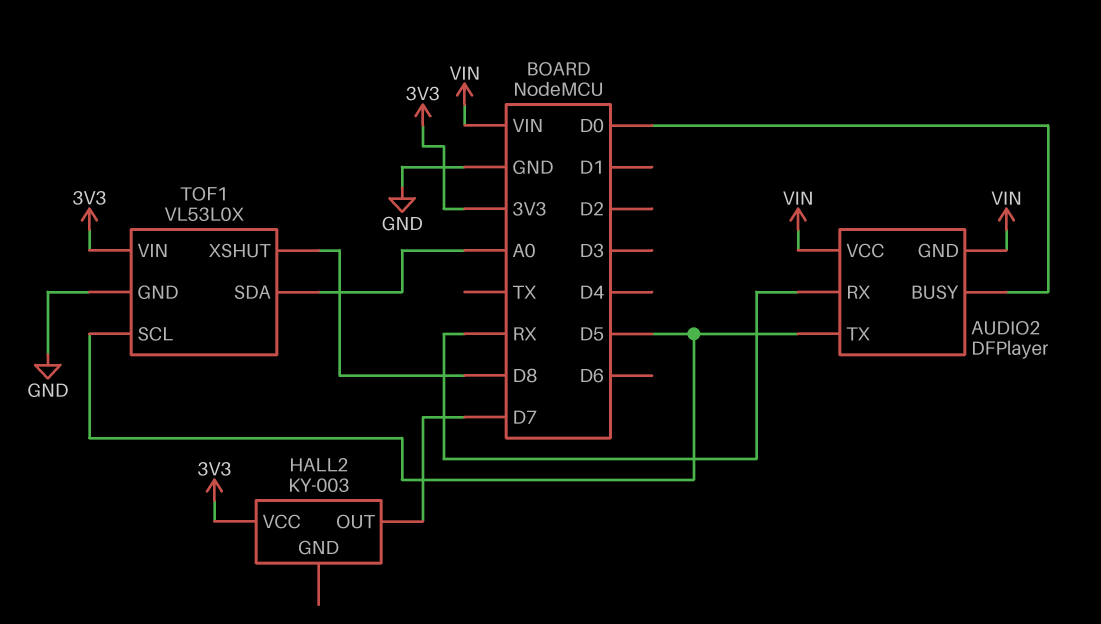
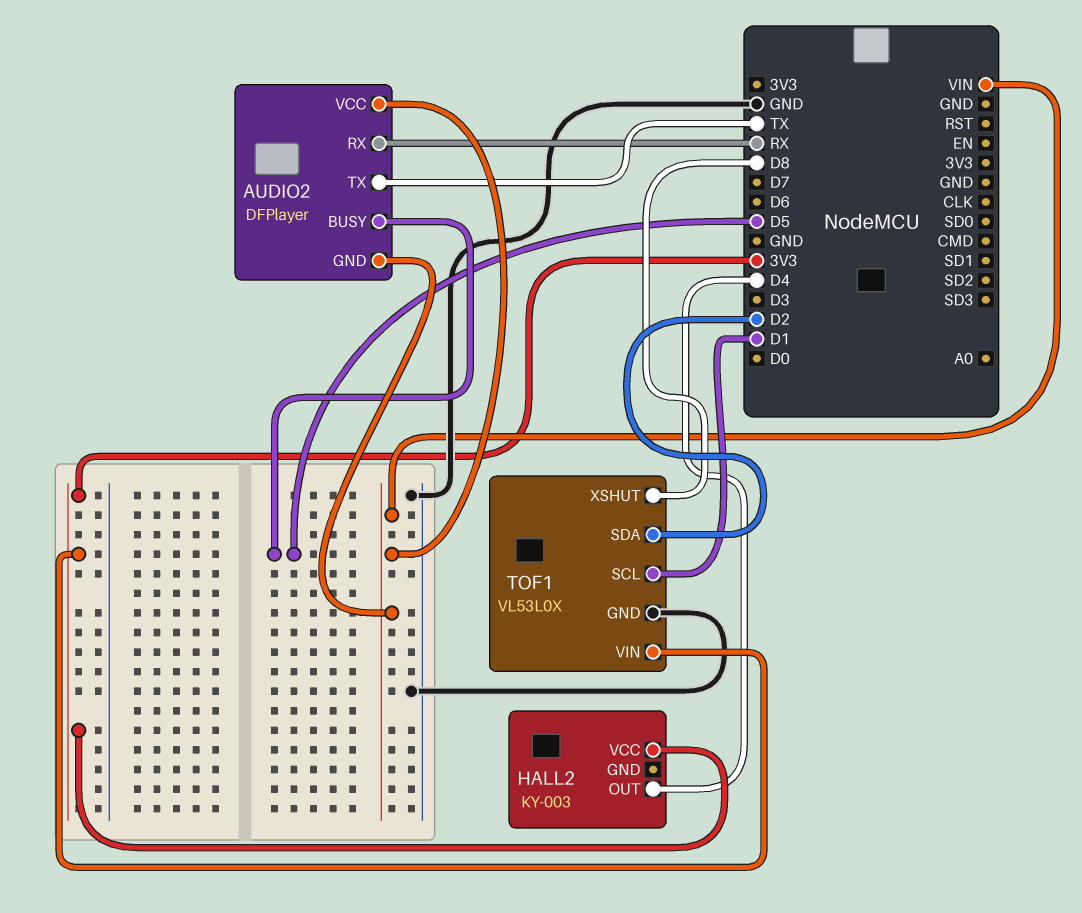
AUDIO2 pin BUSY: D0 -> D5
AUDIO2 pin TX: D5 -> TX
HALL2 pin OUT: D7 -> D4
TOF1 pin SCL: D5 -> D1
TOF1 pin SDA: A0 -> D2

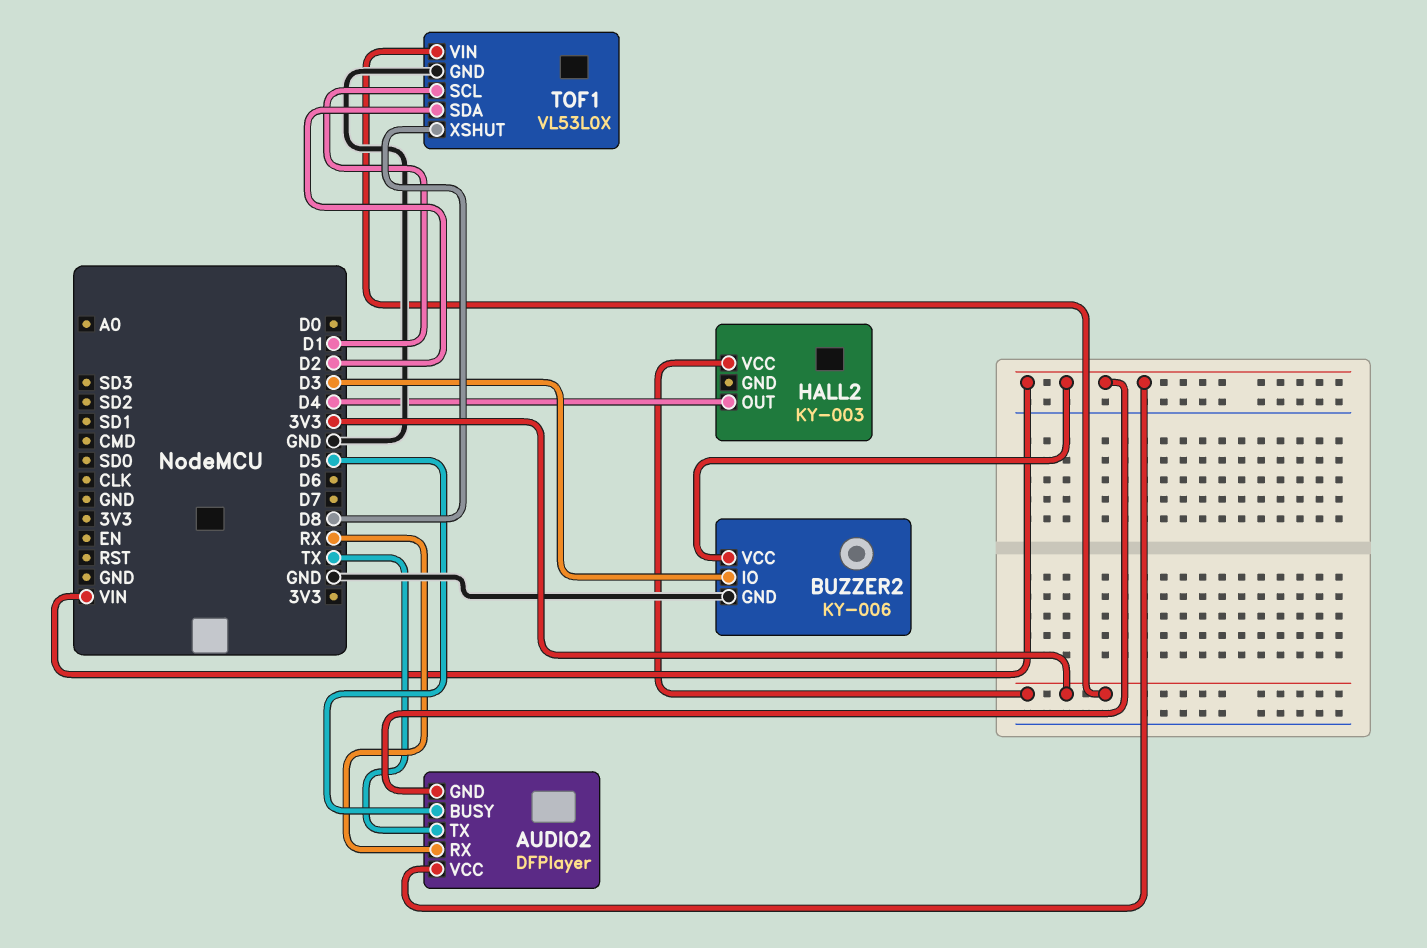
BUZZER2: none -> KY-006
BUZZER2 pin GND: none -> GND
BUZZER2 pin IO: none -> D3
BUZZER2 pin VCC: none -> VIN

